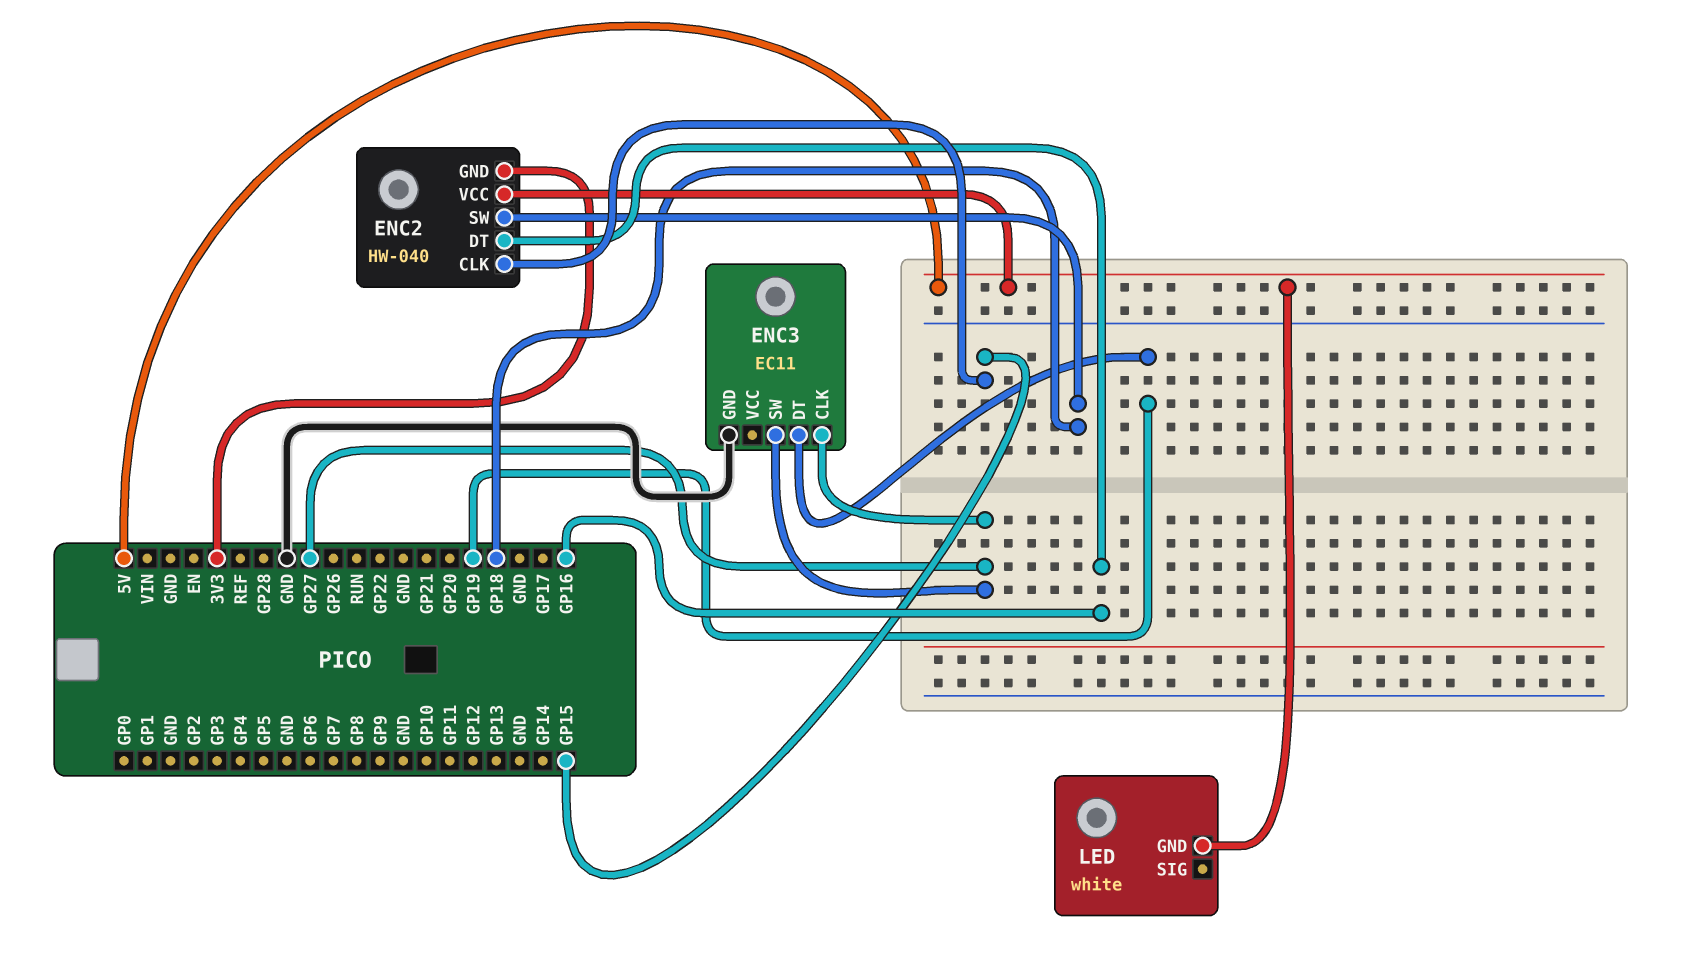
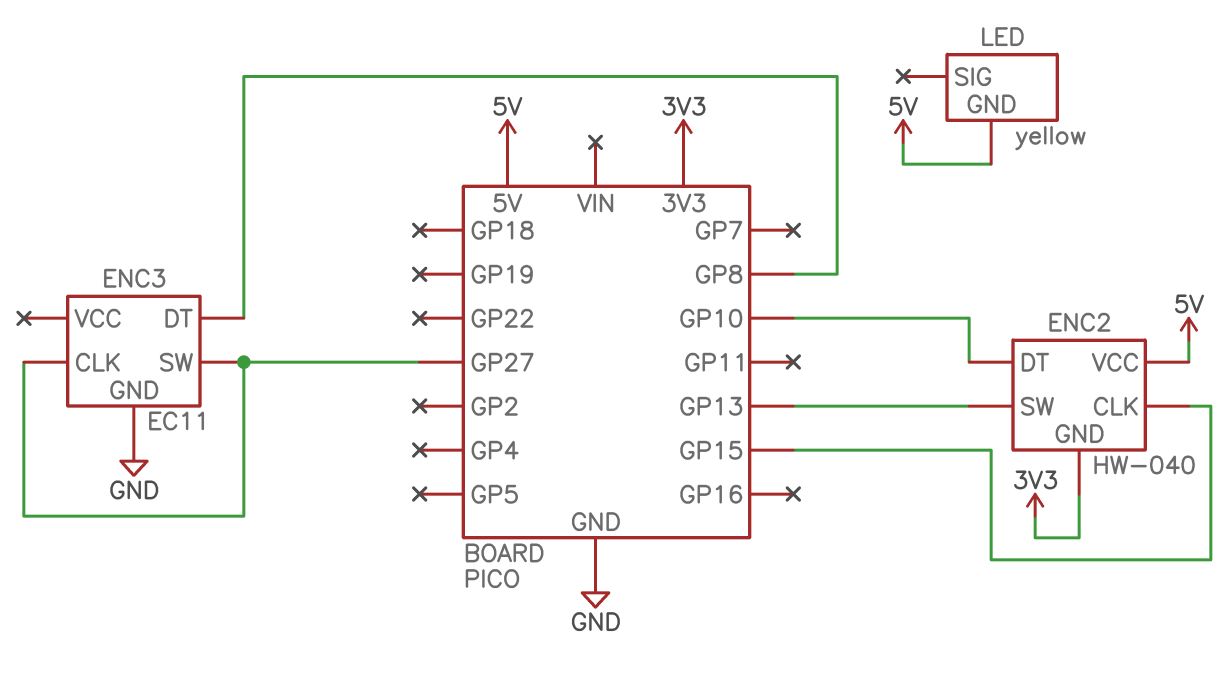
ENC2 pin DT: GP16 -> GP10
ENC2 pin SW: GP18 -> GP13
ENC3 pin DT: GP19 -> GP8
LED: white -> yellow

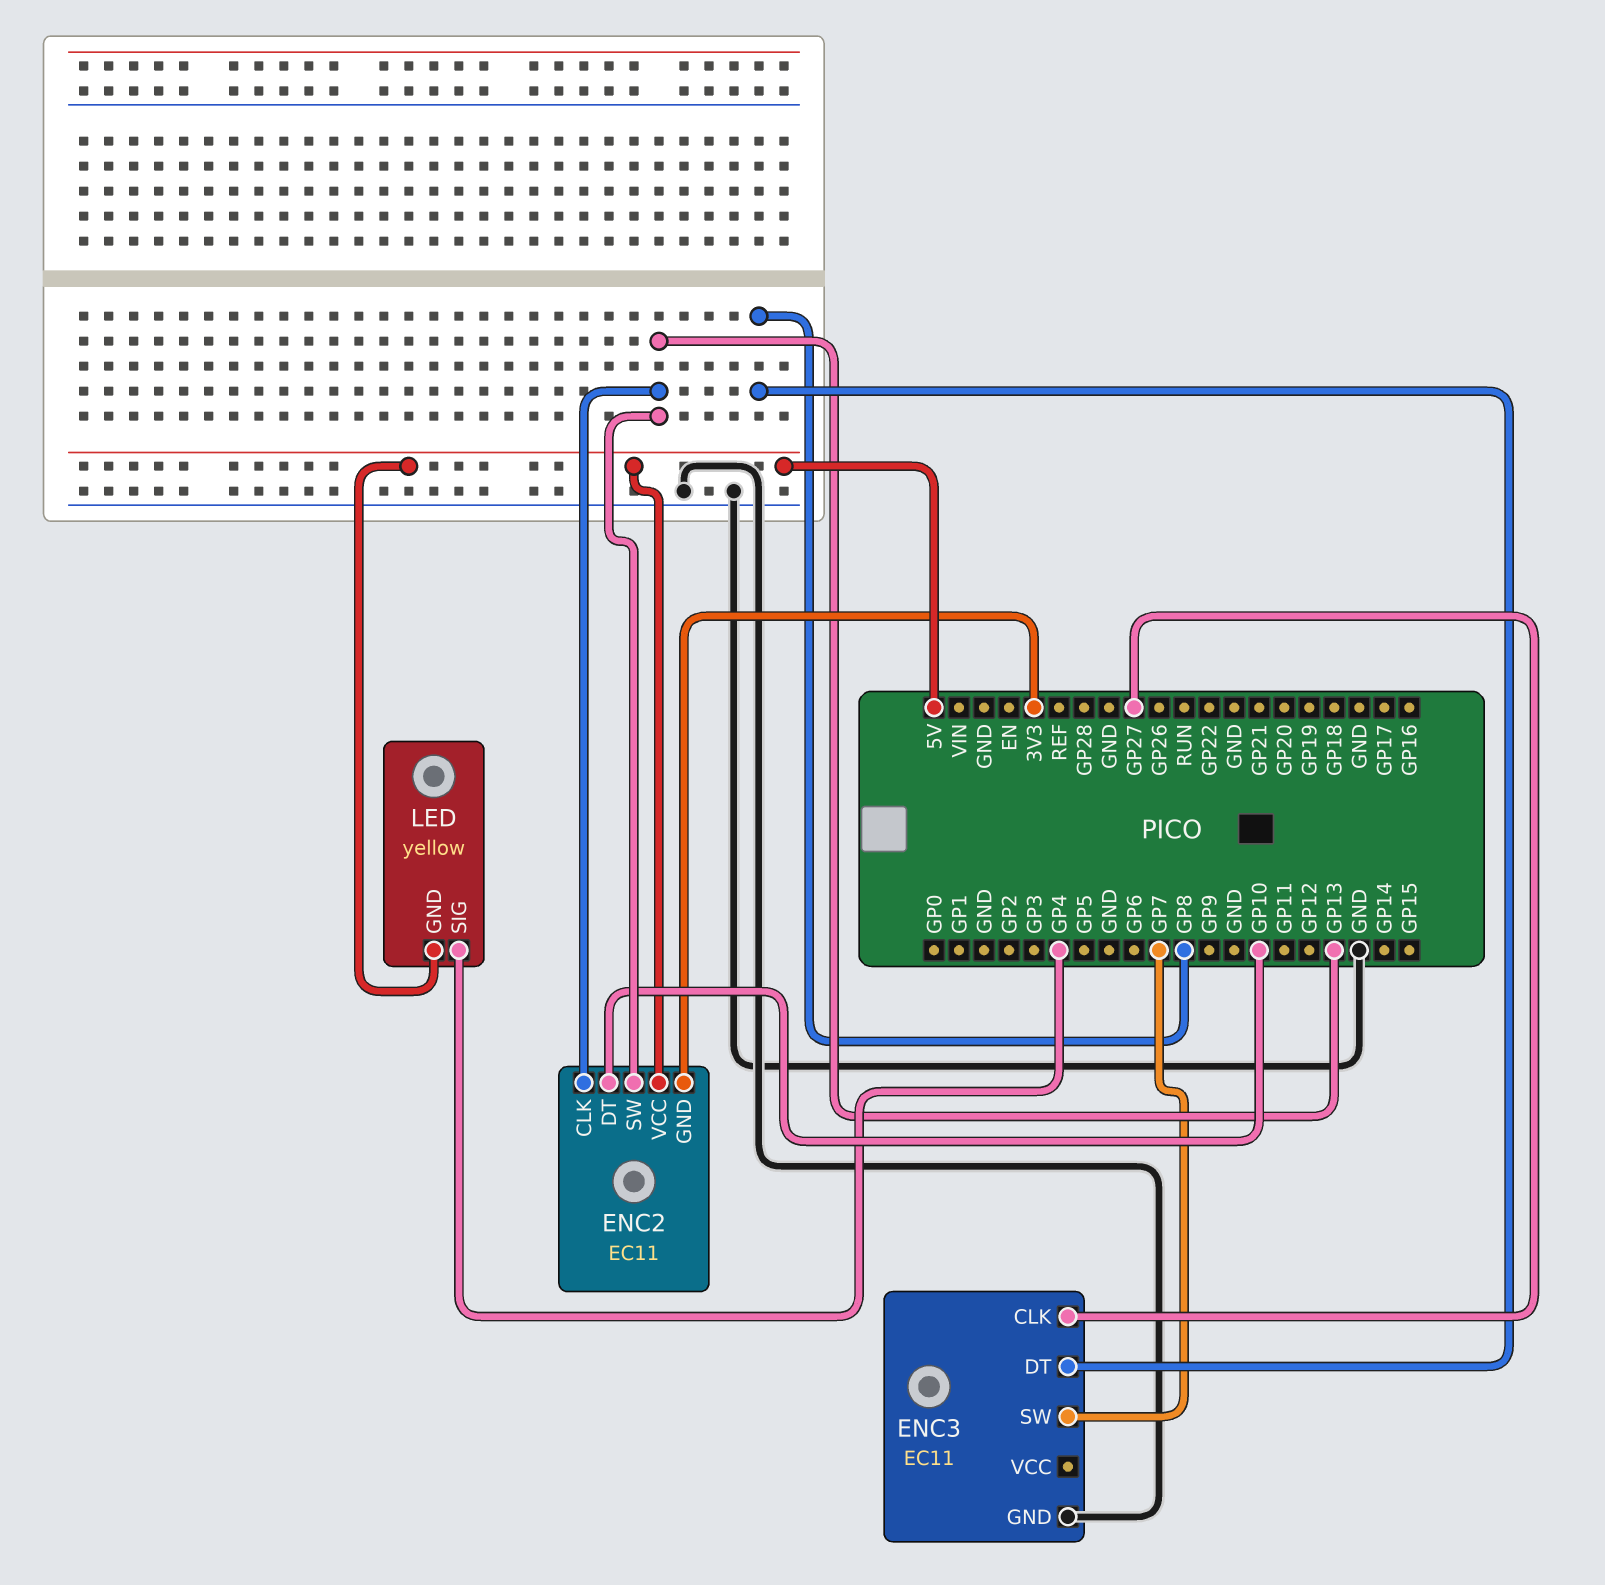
ENC2: HW-040 -> EC11
ENC2 pin CLK: GP15 -> GP13
ENC3 pin SW: GP27 -> GP7
LED pin SIG: none -> GP4

